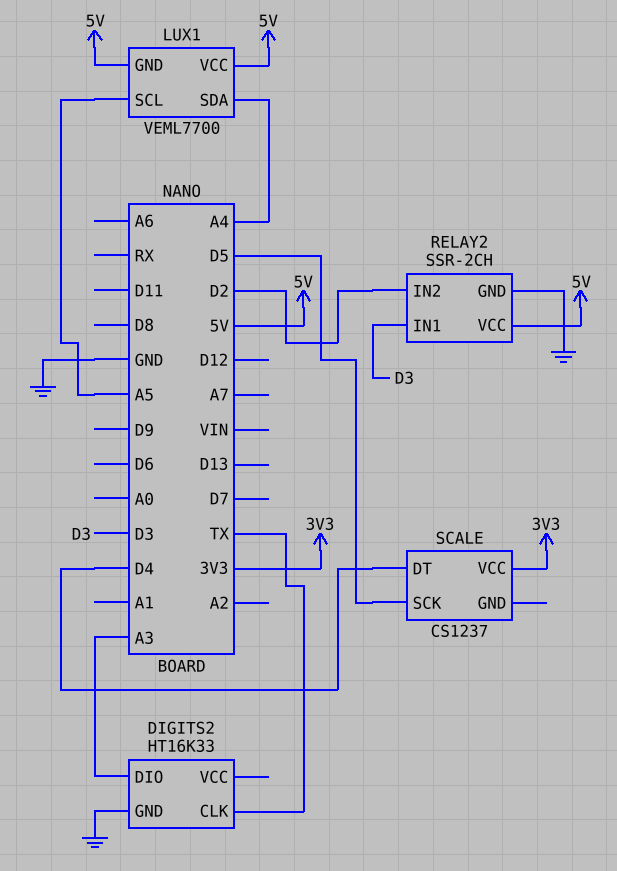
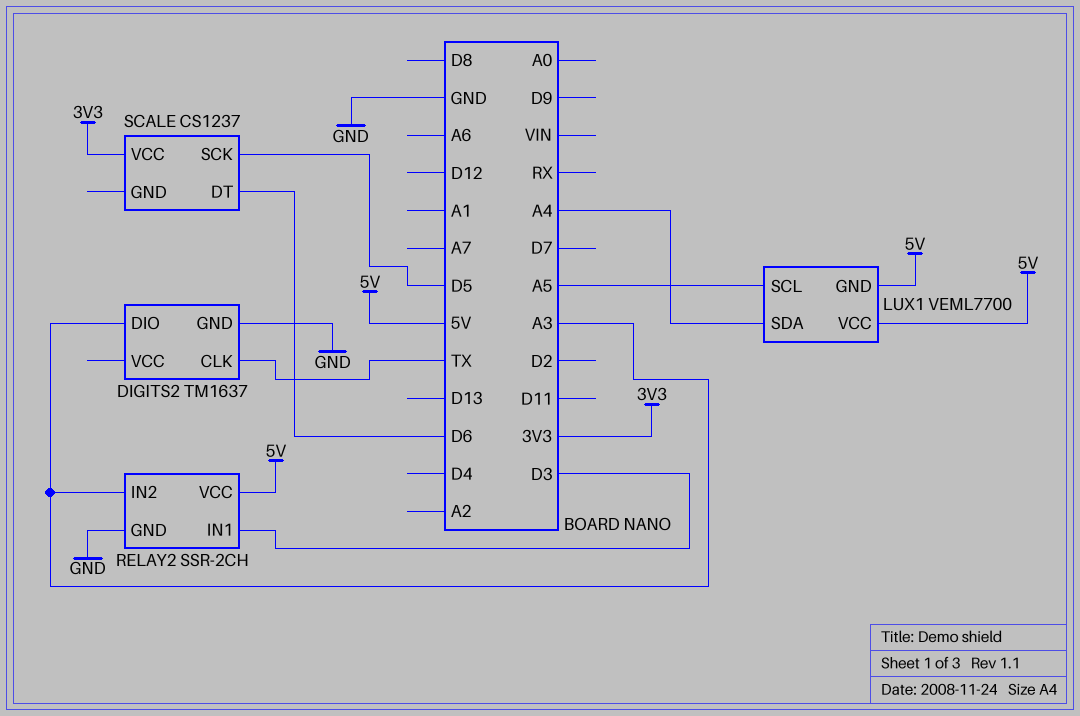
DIGITS2: HT16K33 -> TM1637
RELAY2 pin IN2: D2 -> A3
SCALE pin DT: D4 -> D6

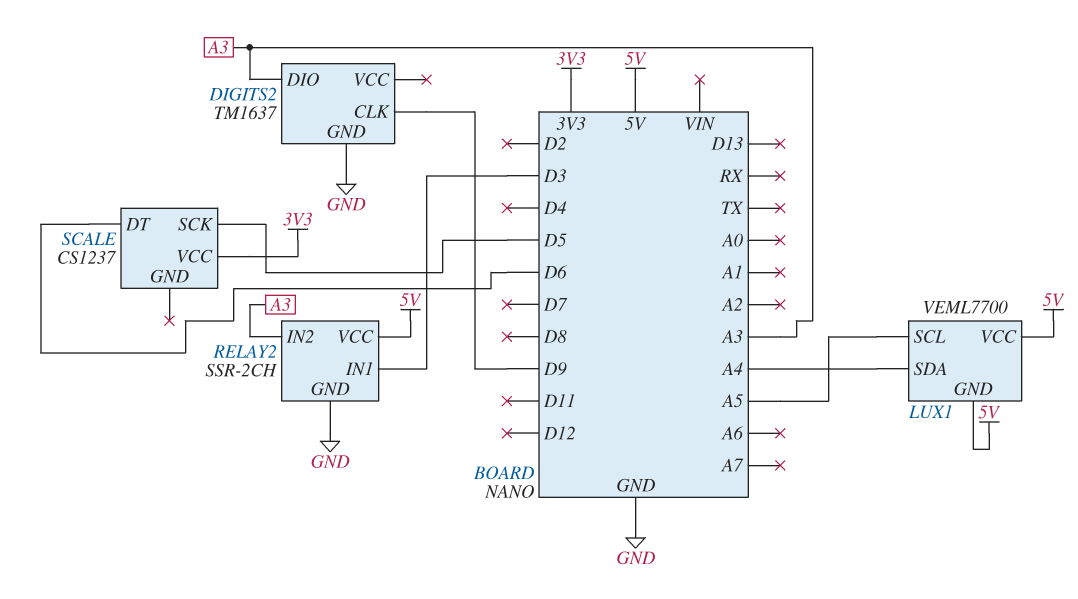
DIGITS2 pin CLK: TX -> D9

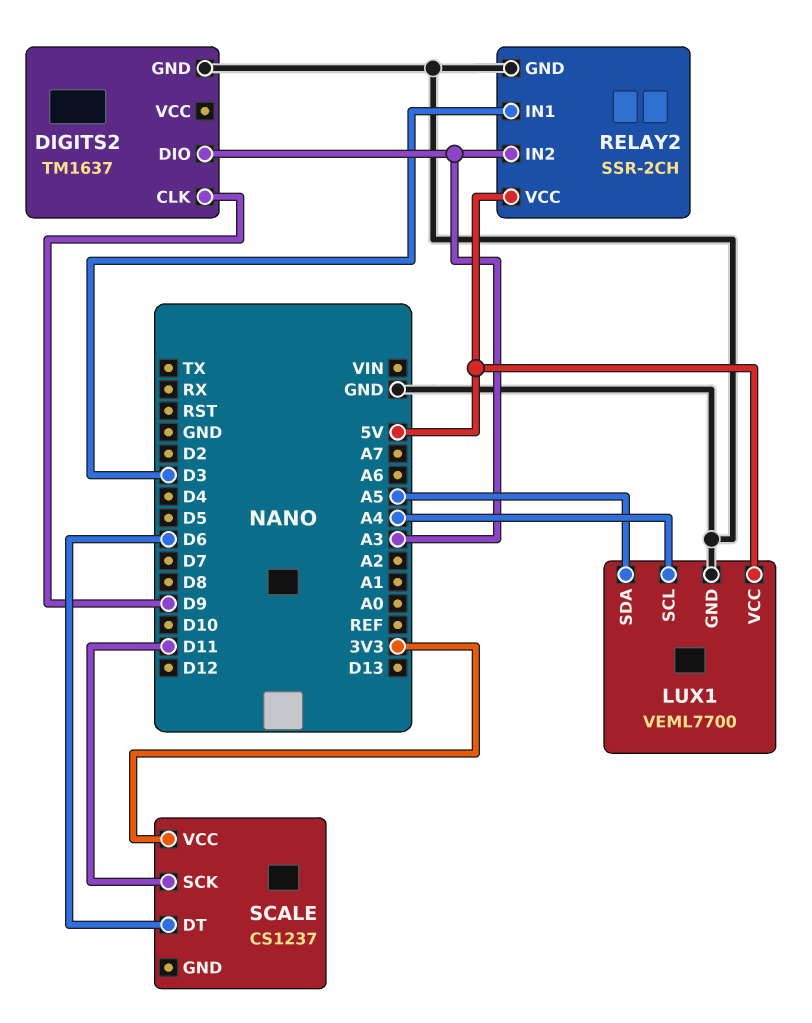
LUX1 pin GND: 5V -> GND
LUX1 pin SCL: A5 -> A4
LUX1 pin SDA: A4 -> A5
SCALE pin SCK: D5 -> D11

